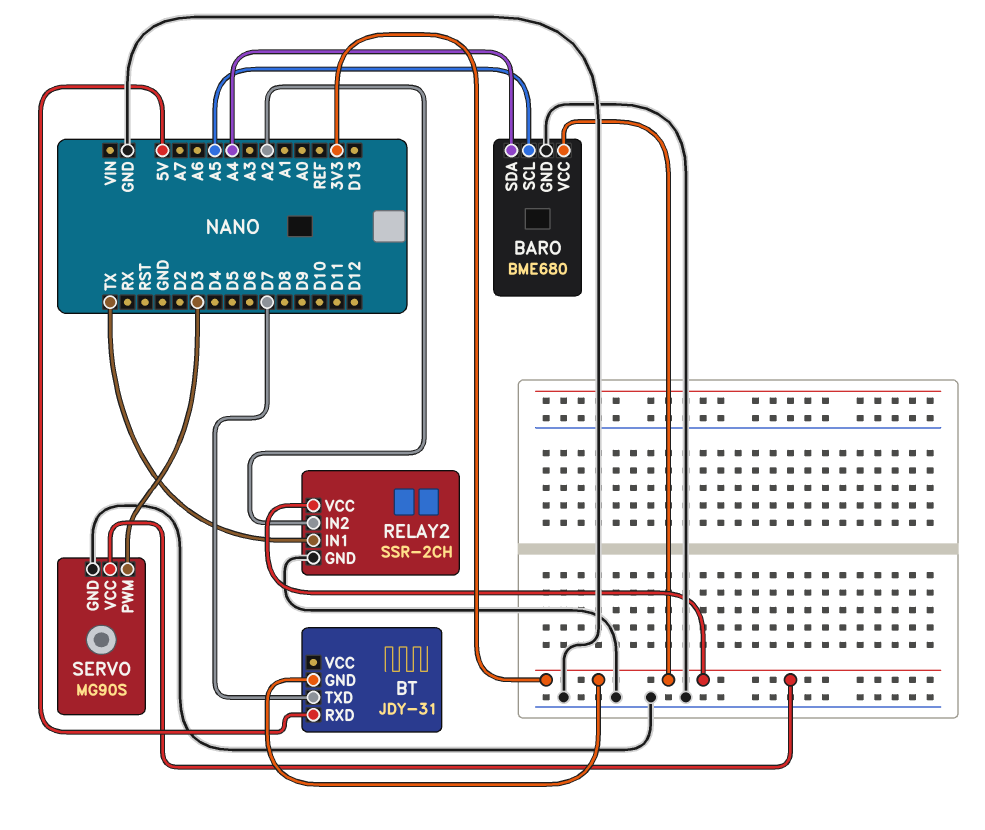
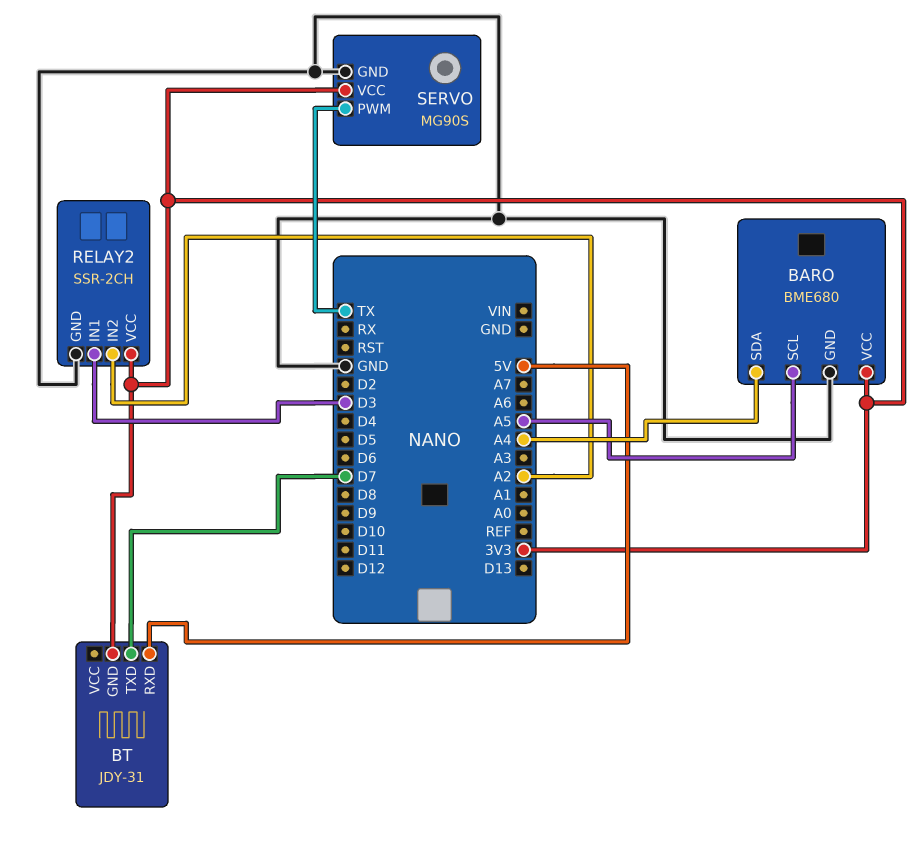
RELAY2 pin IN1: TX -> D3
SERVO pin PWM: D3 -> TX

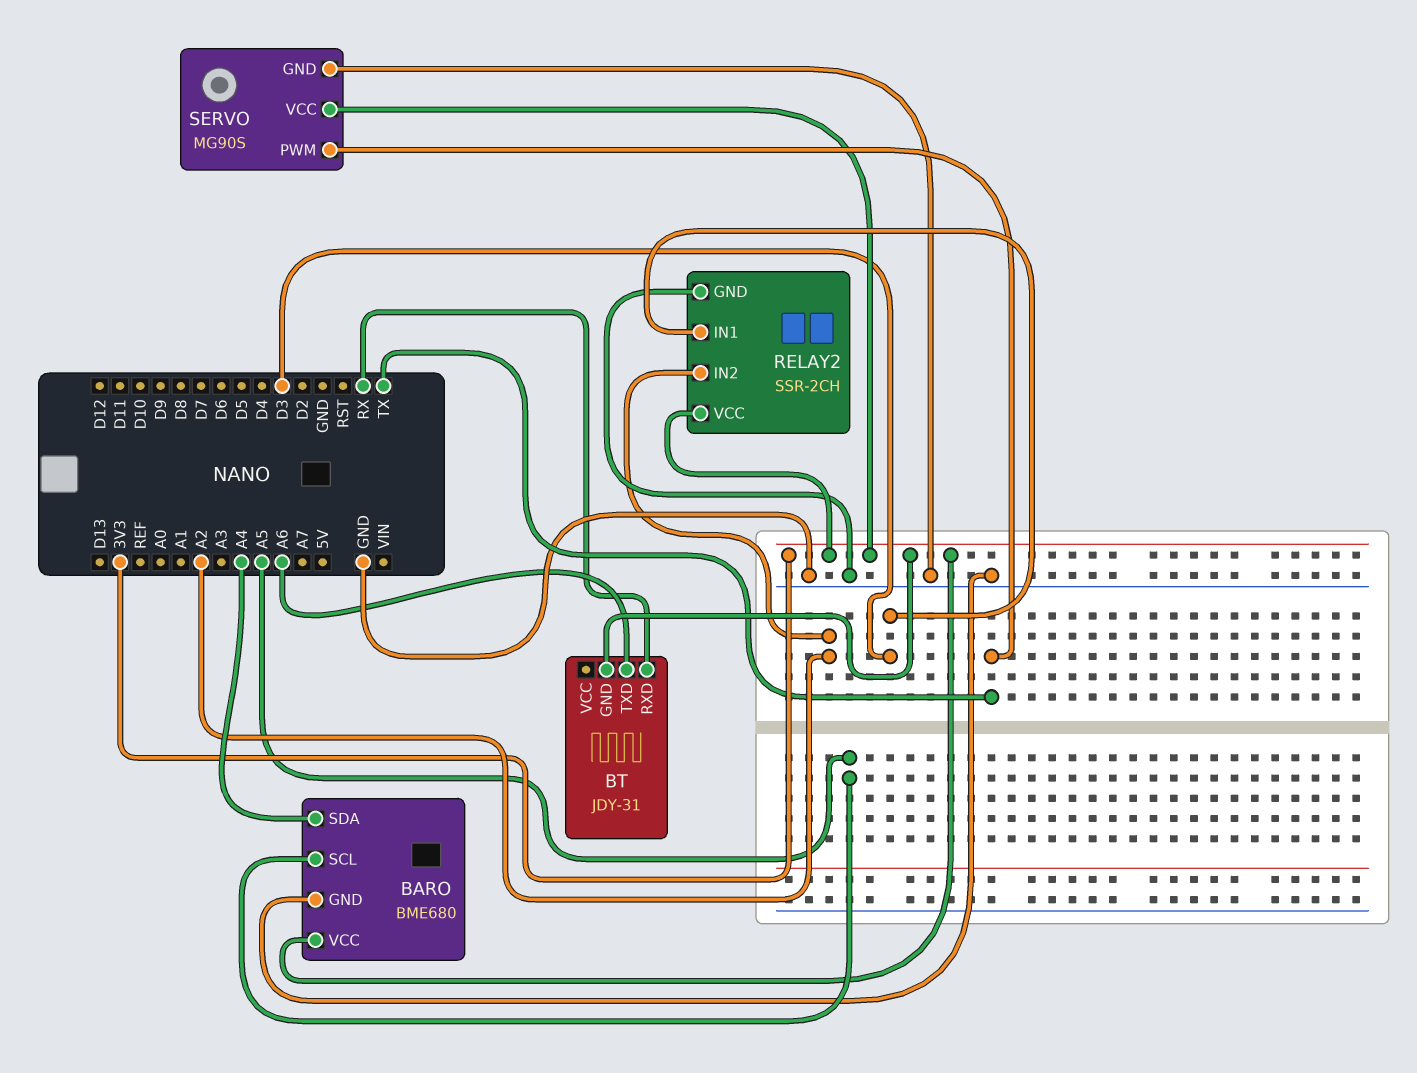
BT pin RXD: 5V -> RX
BT pin TXD: D7 -> A6

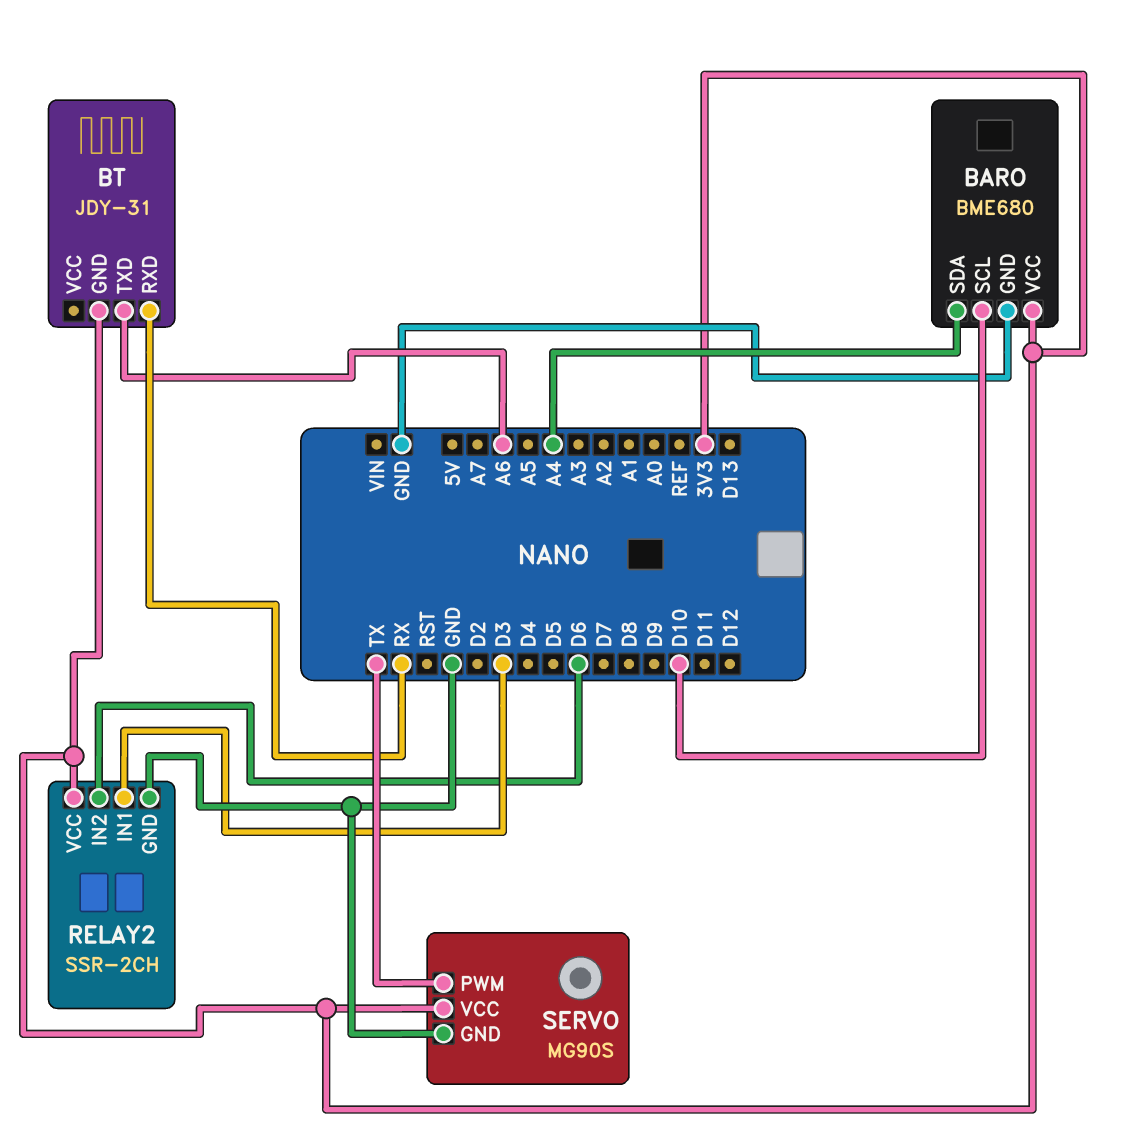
BARO pin SCL: A5 -> D10
RELAY2 pin IN2: A2 -> D6

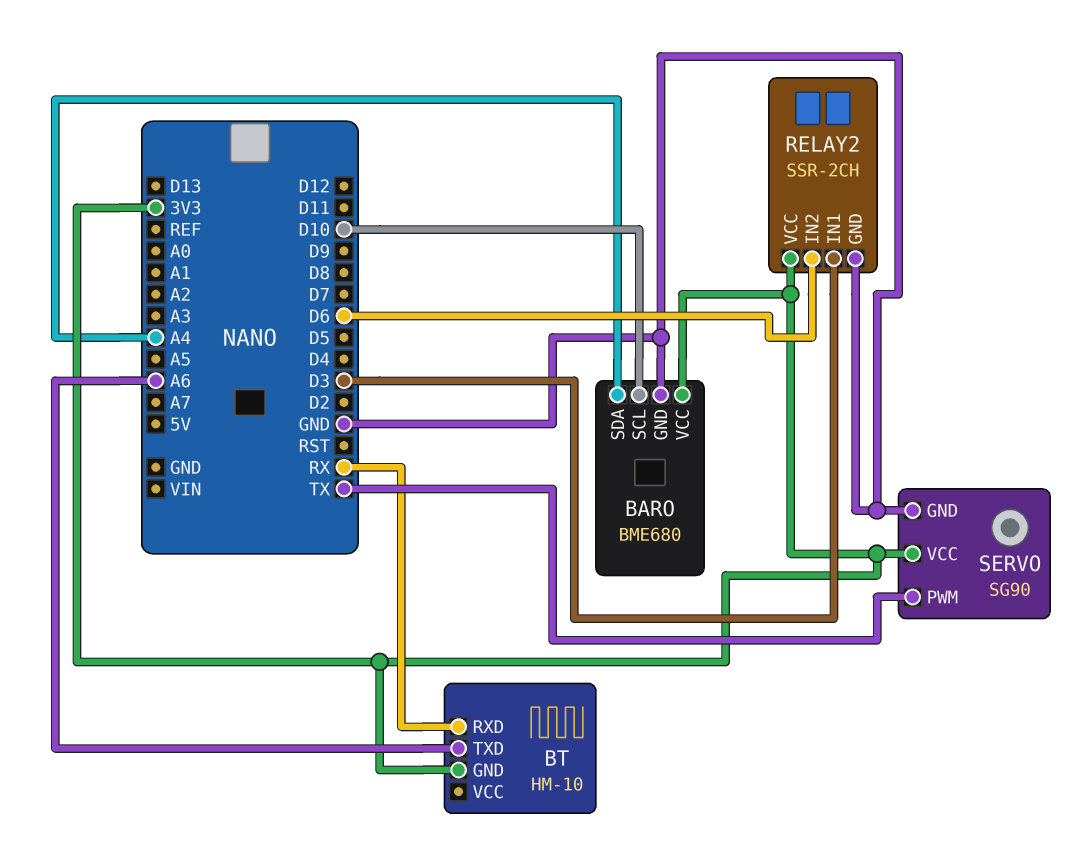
BT: JDY-31 -> HM-10
SERVO: MG90S -> SG90

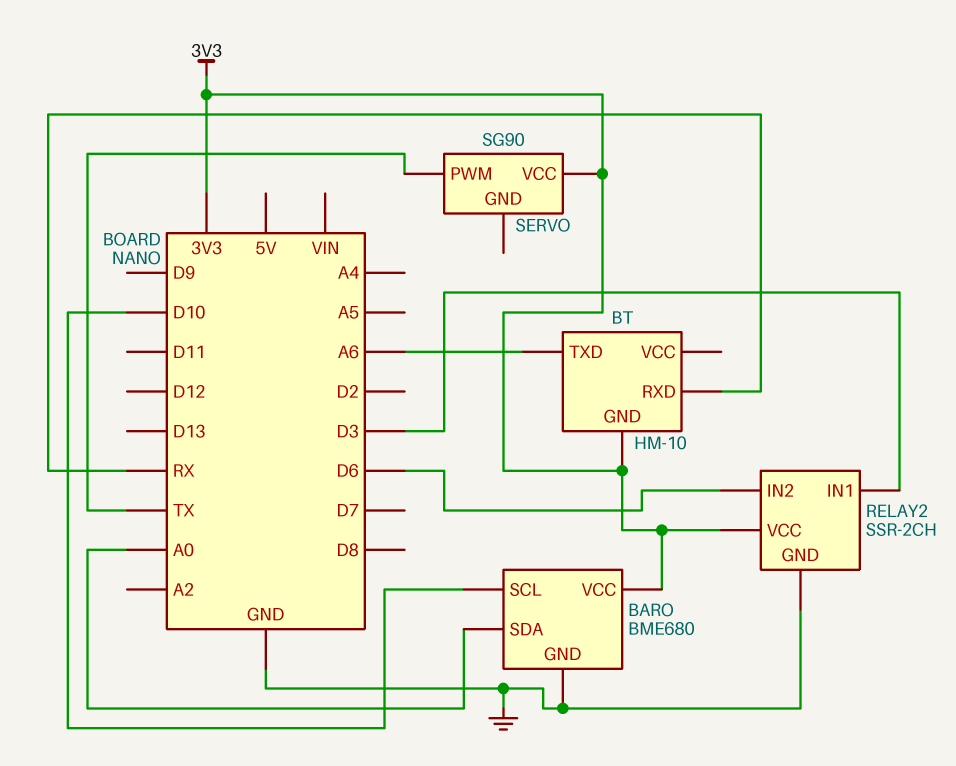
BARO pin SDA: A4 -> A0
SERVO pin GND: GND -> none

